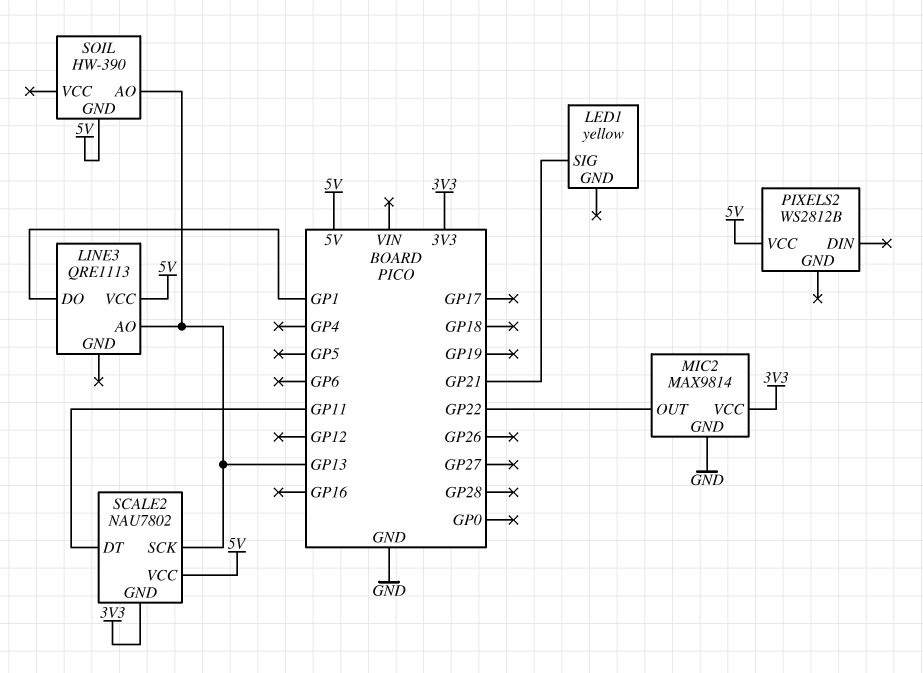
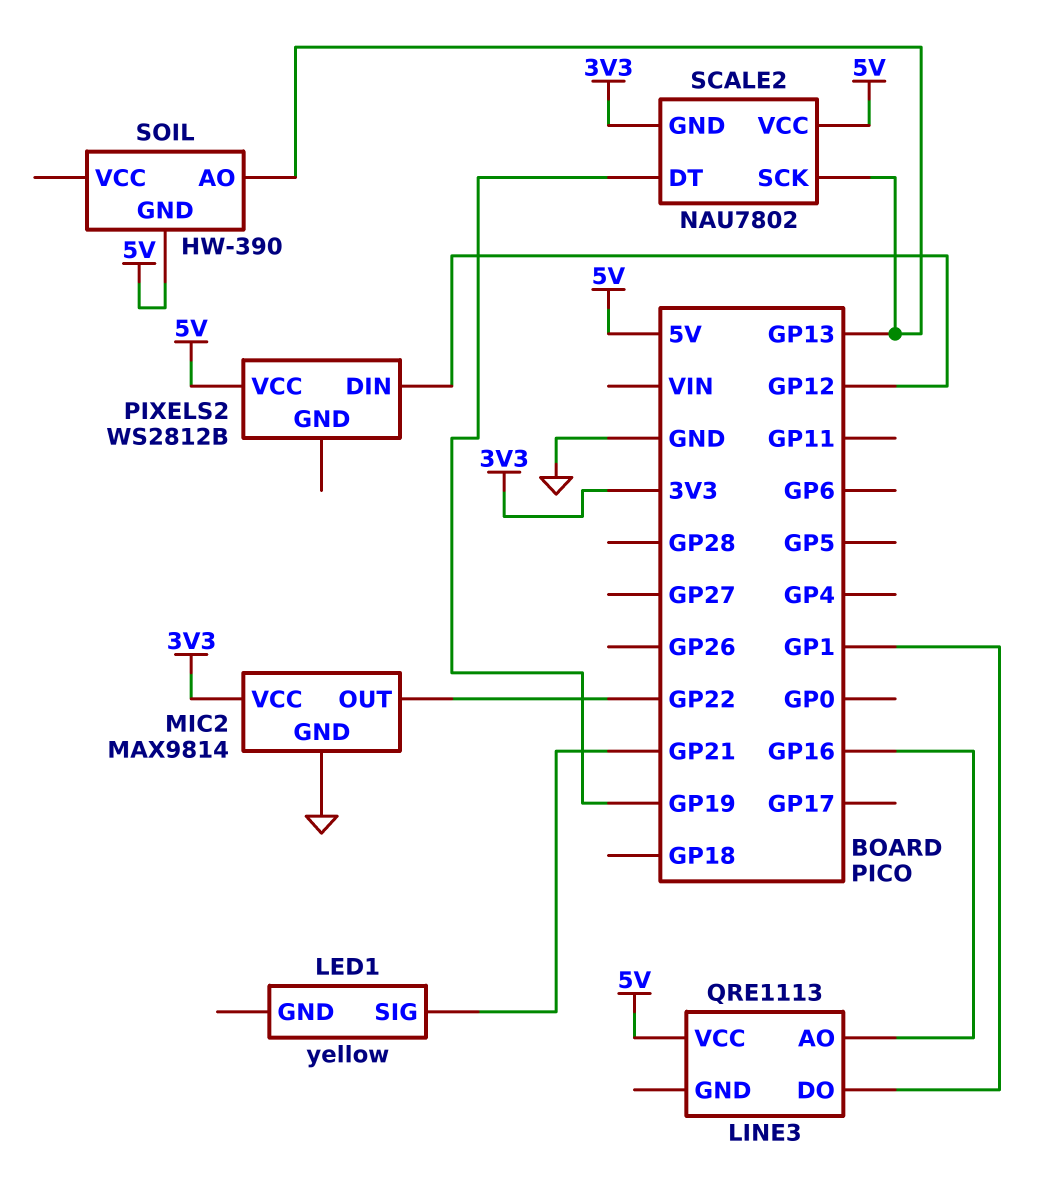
LINE3 pin AO: GP13 -> GP16
PIXELS2 pin DIN: none -> GP12
SCALE2 pin DT: GP11 -> GP19

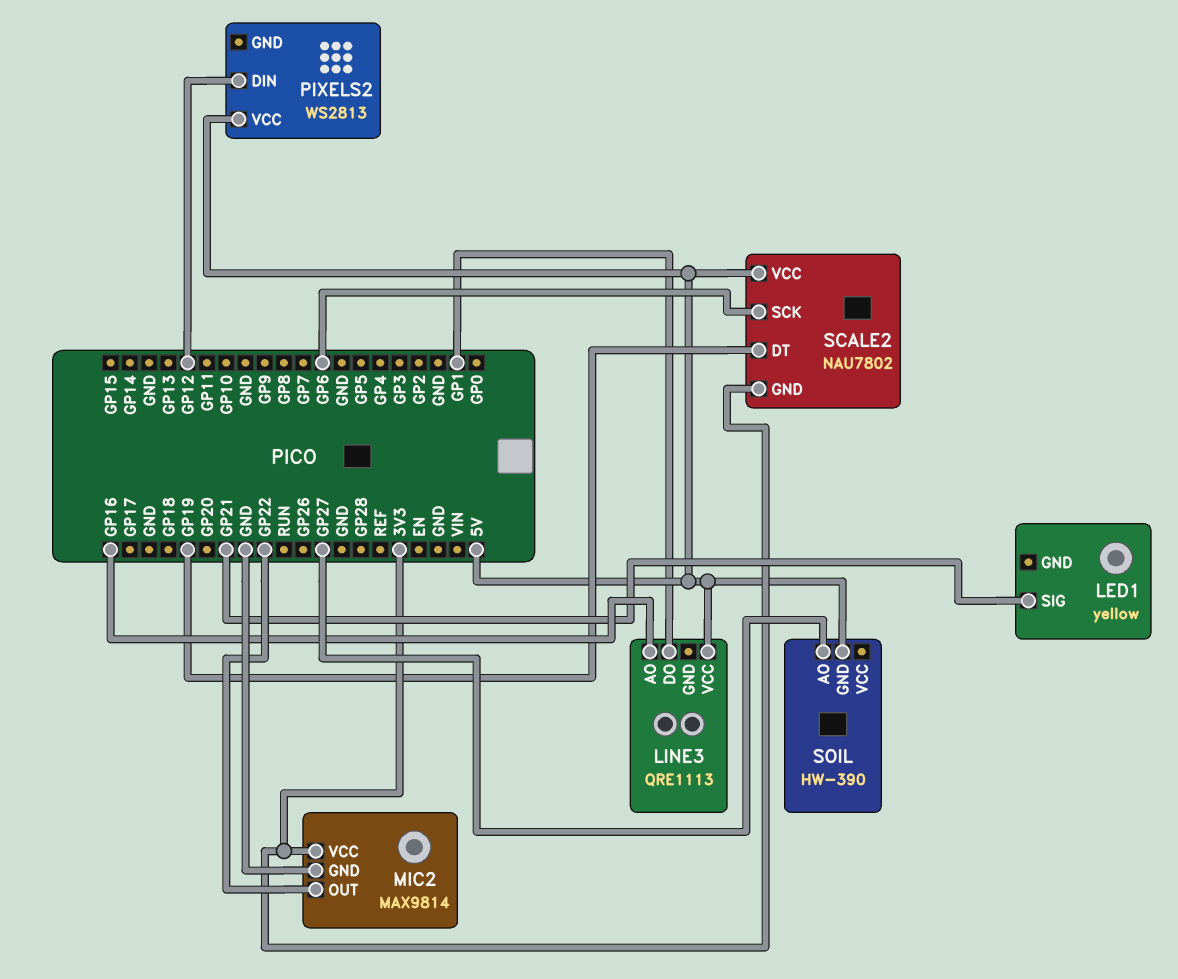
PIXELS2: WS2812B -> WS2813
SCALE2 pin SCK: GP13 -> GP6
SOIL pin AO: GP13 -> GP27

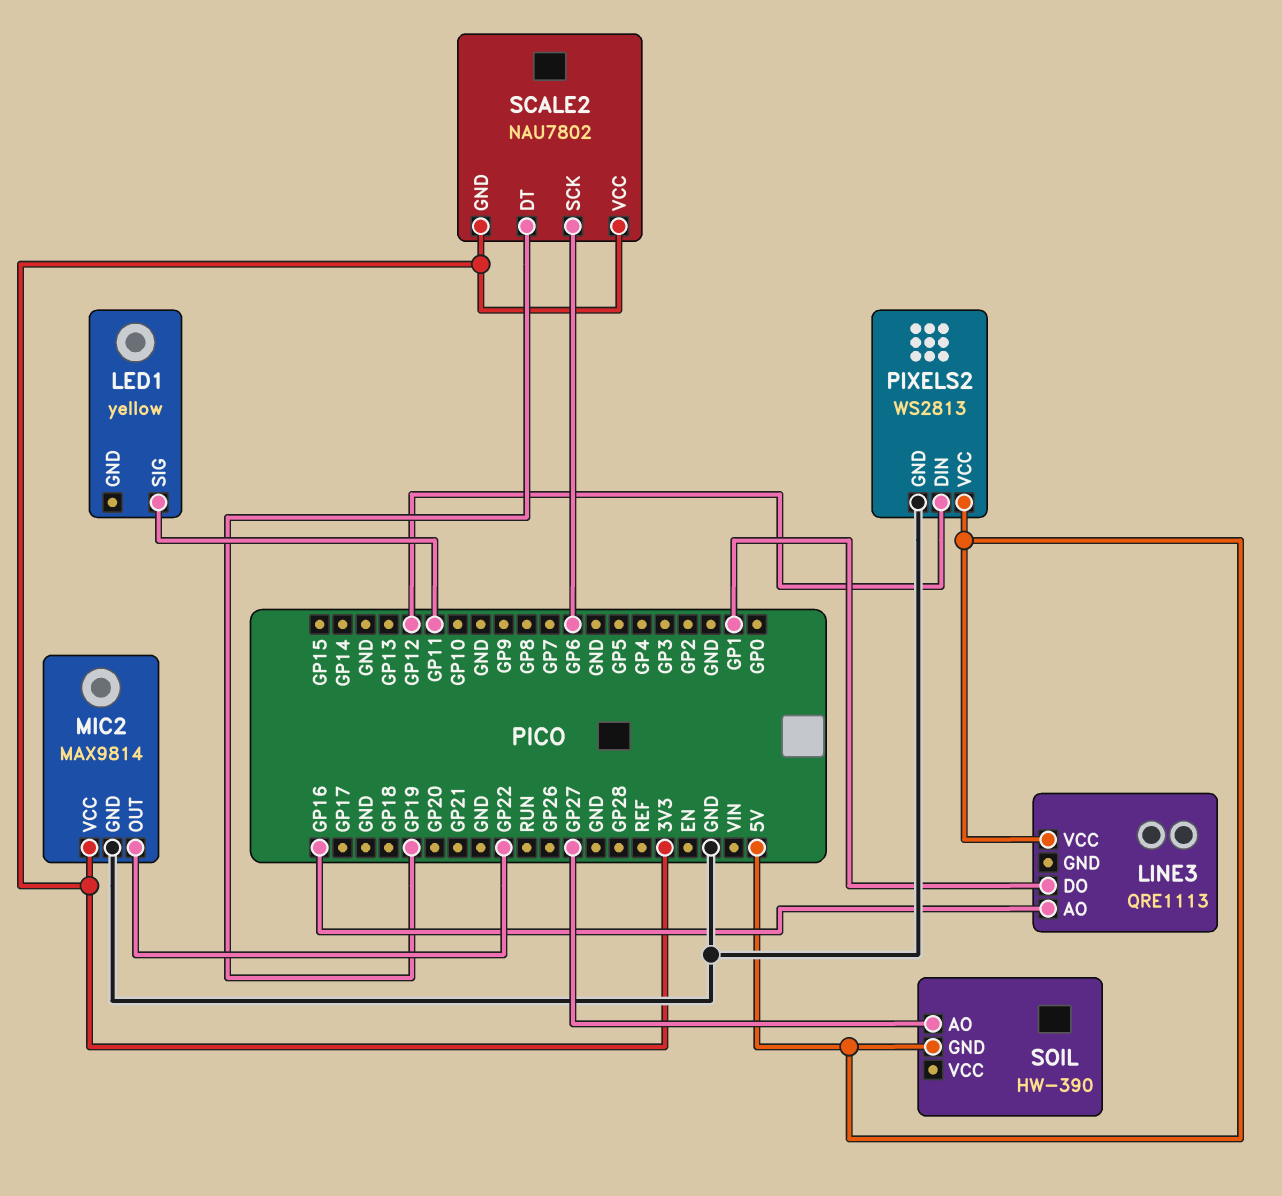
LED1 pin SIG: GP21 -> GP11
PIXELS2 pin GND: none -> GND
SCALE2 pin VCC: 5V -> 3V3

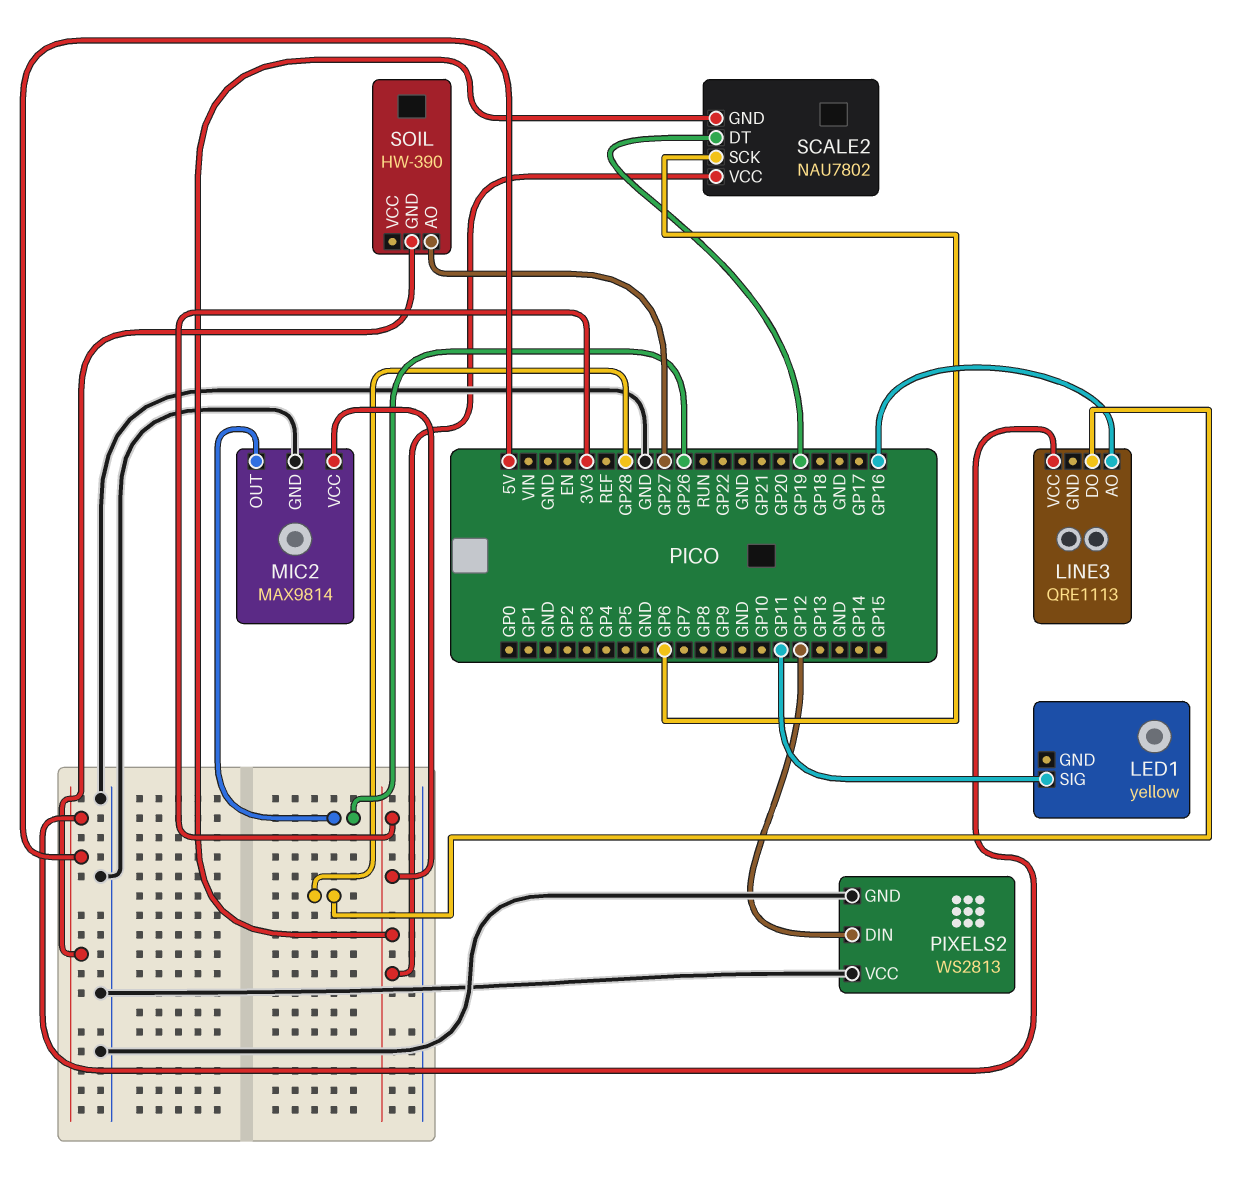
LINE3 pin DO: GP1 -> GP28
MIC2 pin OUT: GP22 -> GP26
PIXELS2 pin VCC: 5V -> GND

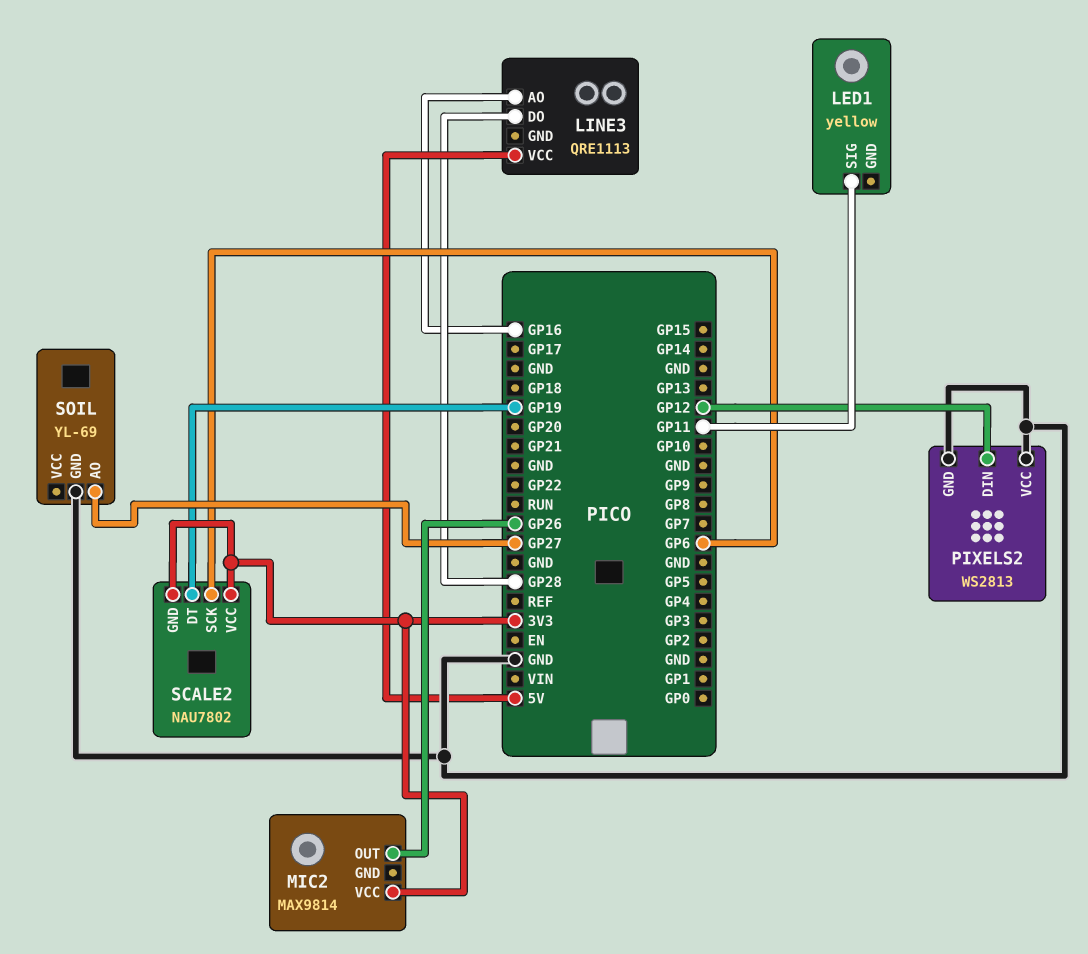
MIC2 pin GND: GND -> none
SOIL: HW-390 -> YL-69
SOIL pin GND: 5V -> GND

